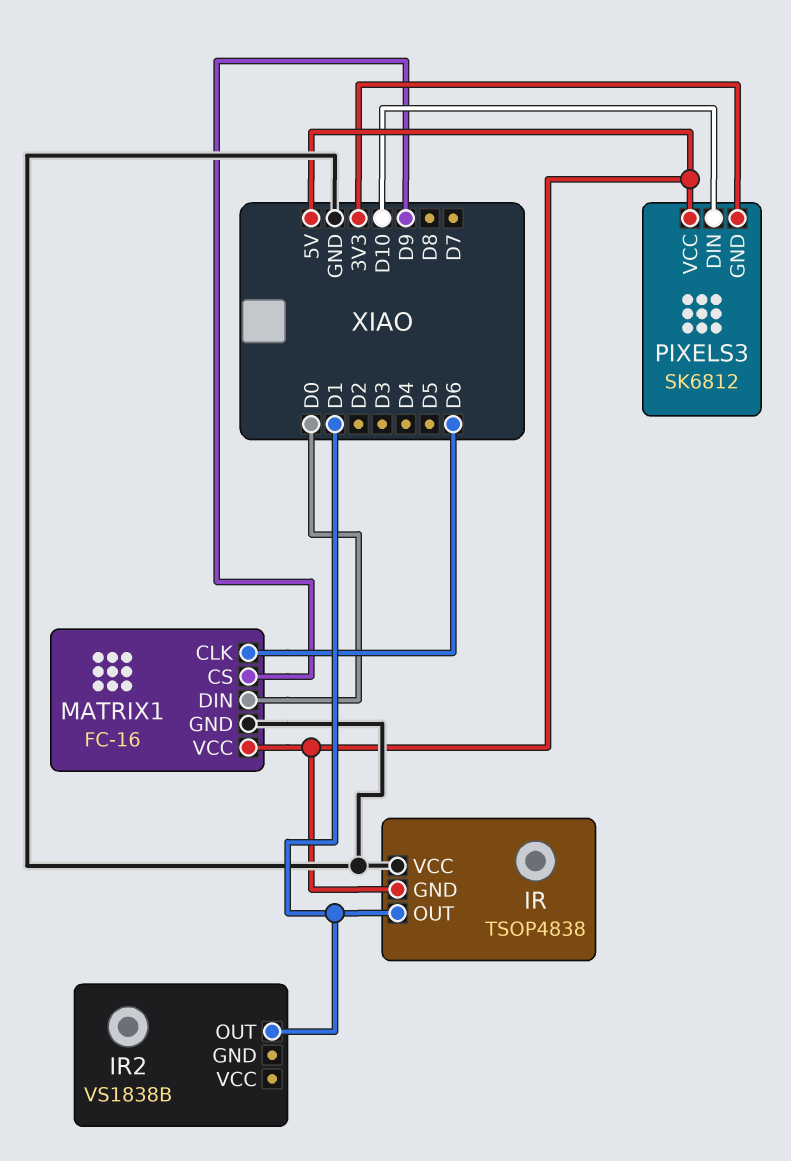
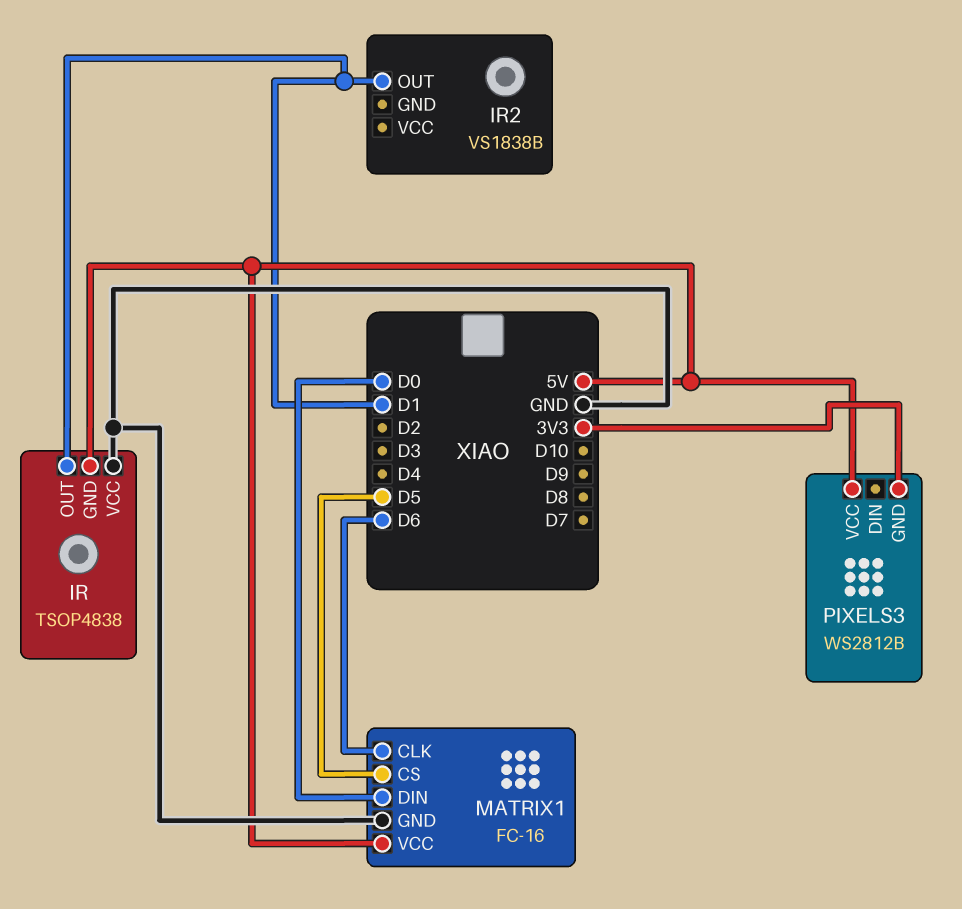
MATRIX1 pin CS: D9 -> D5
PIXELS3: SK6812 -> WS2812B
PIXELS3 pin DIN: D10 -> none

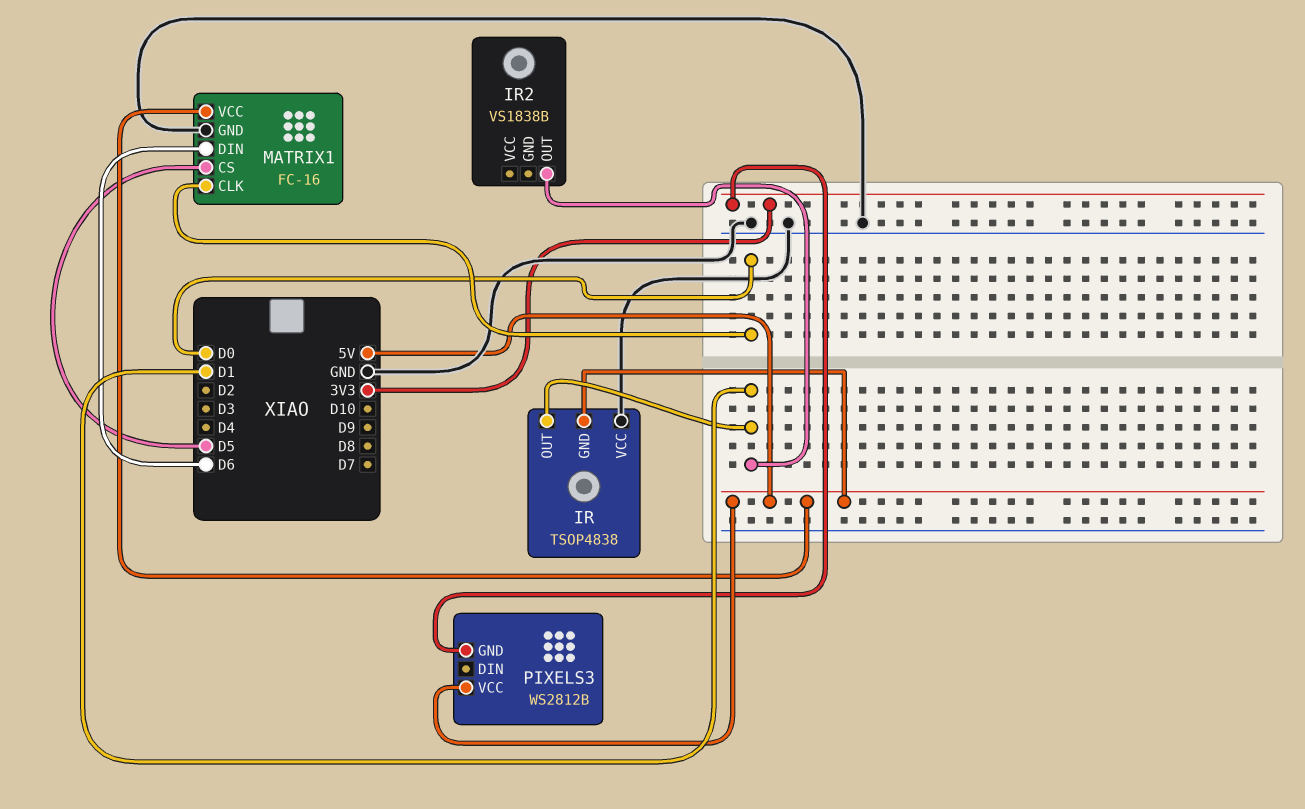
MATRIX1 pin CLK: D6 -> D0
MATRIX1 pin DIN: D0 -> D6

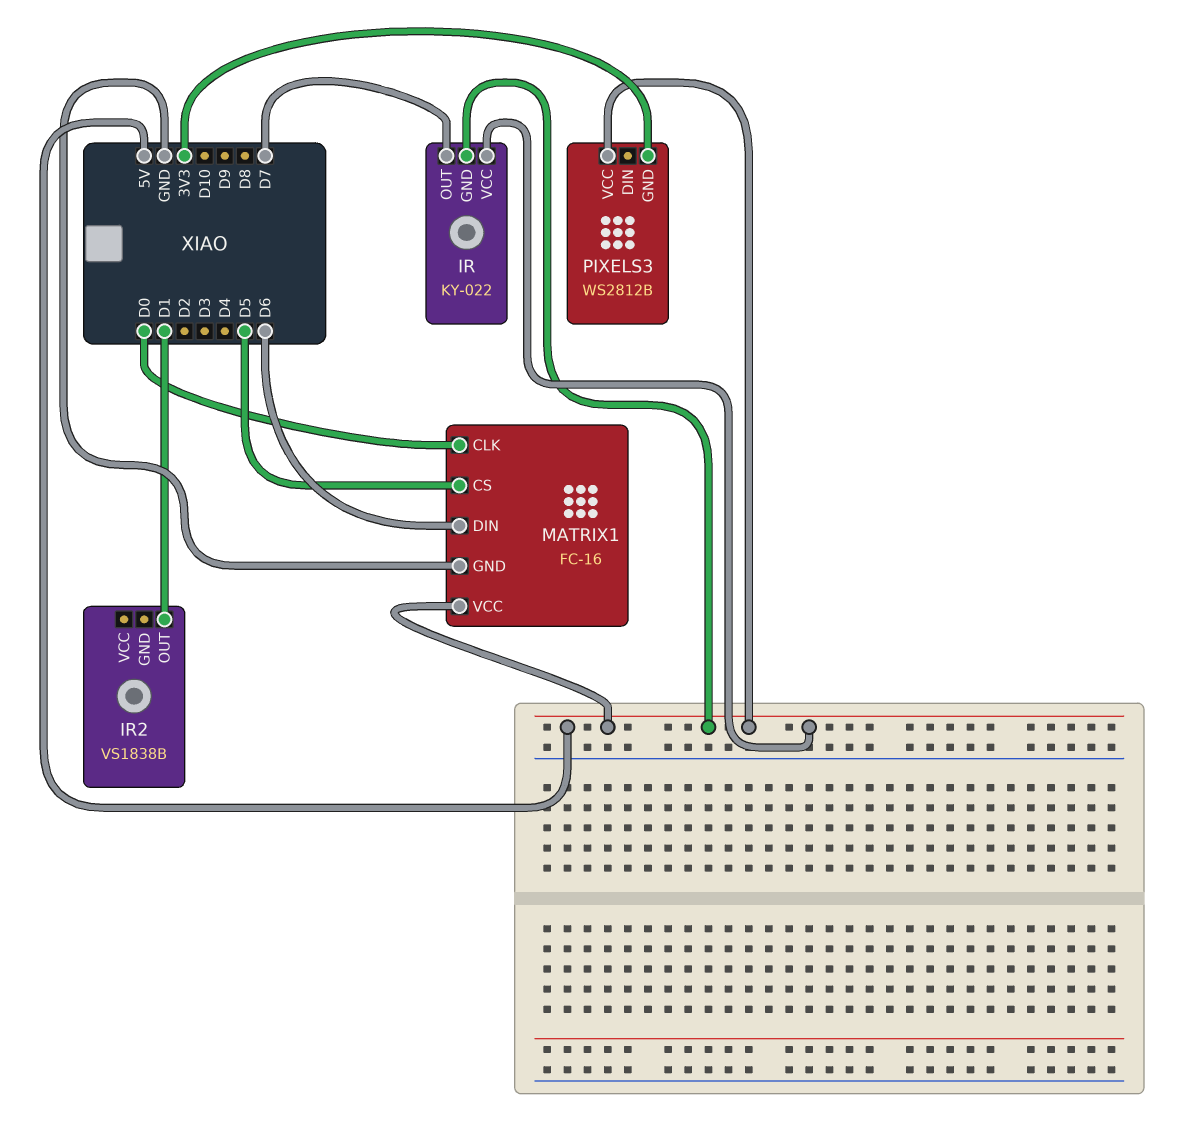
IR: TSOP4838 -> KY-022
IR pin OUT: D1 -> D7
IR pin VCC: GND -> 5V

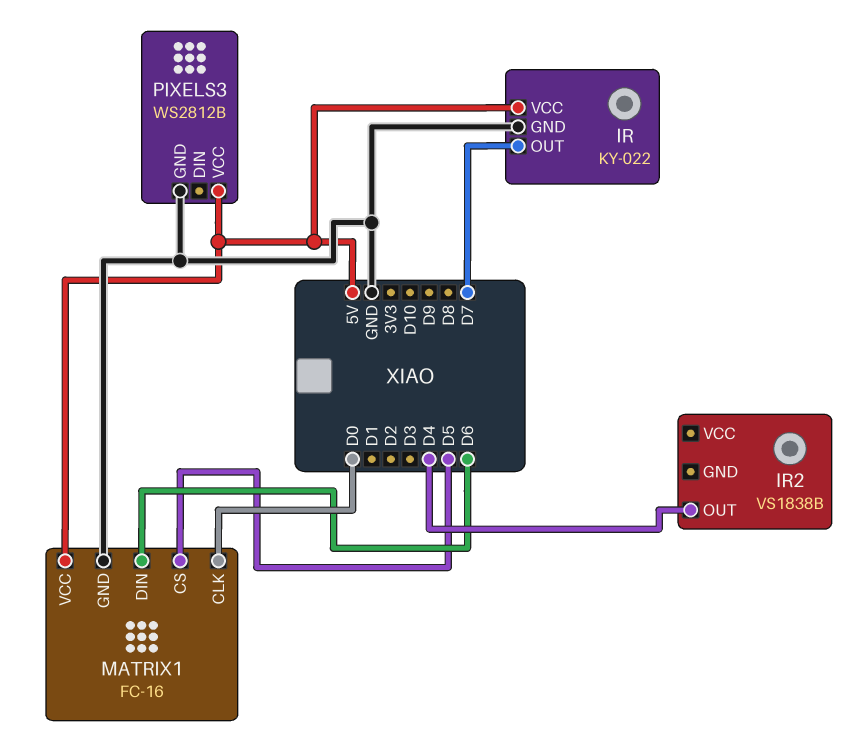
IR pin GND: 5V -> GND
IR2 pin OUT: D1 -> D4
PIXELS3 pin GND: 3V3 -> GND

